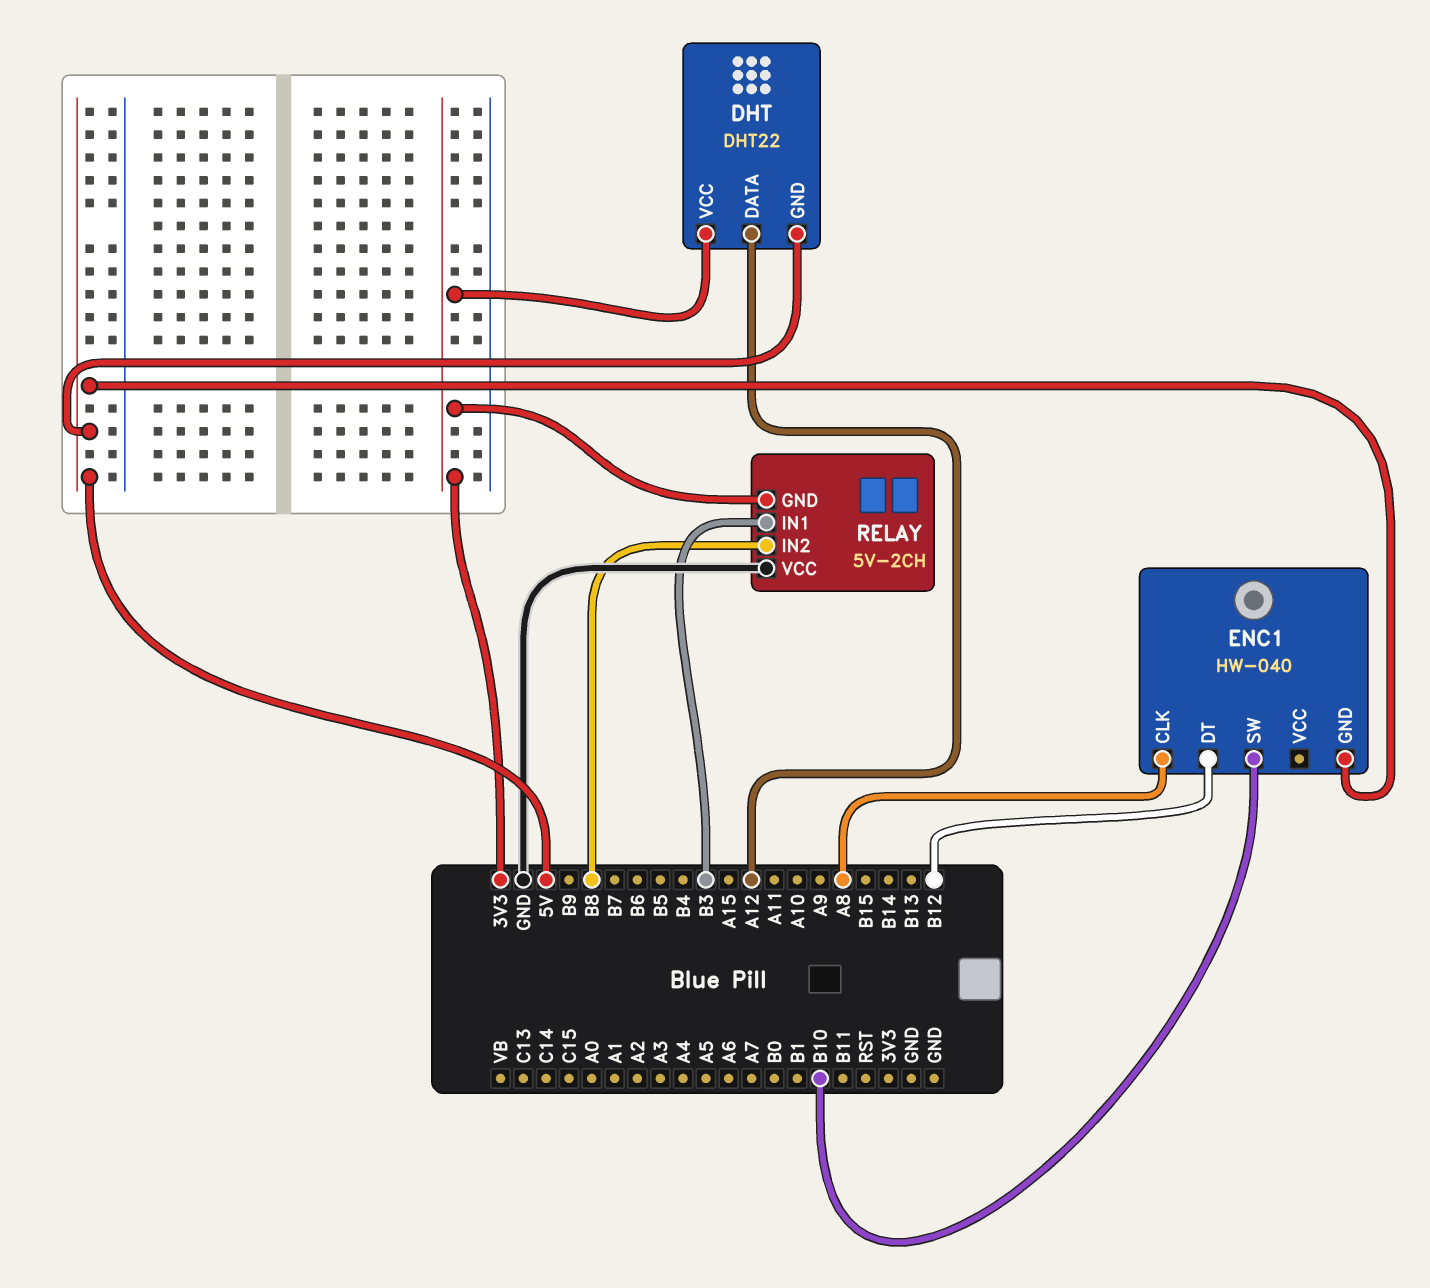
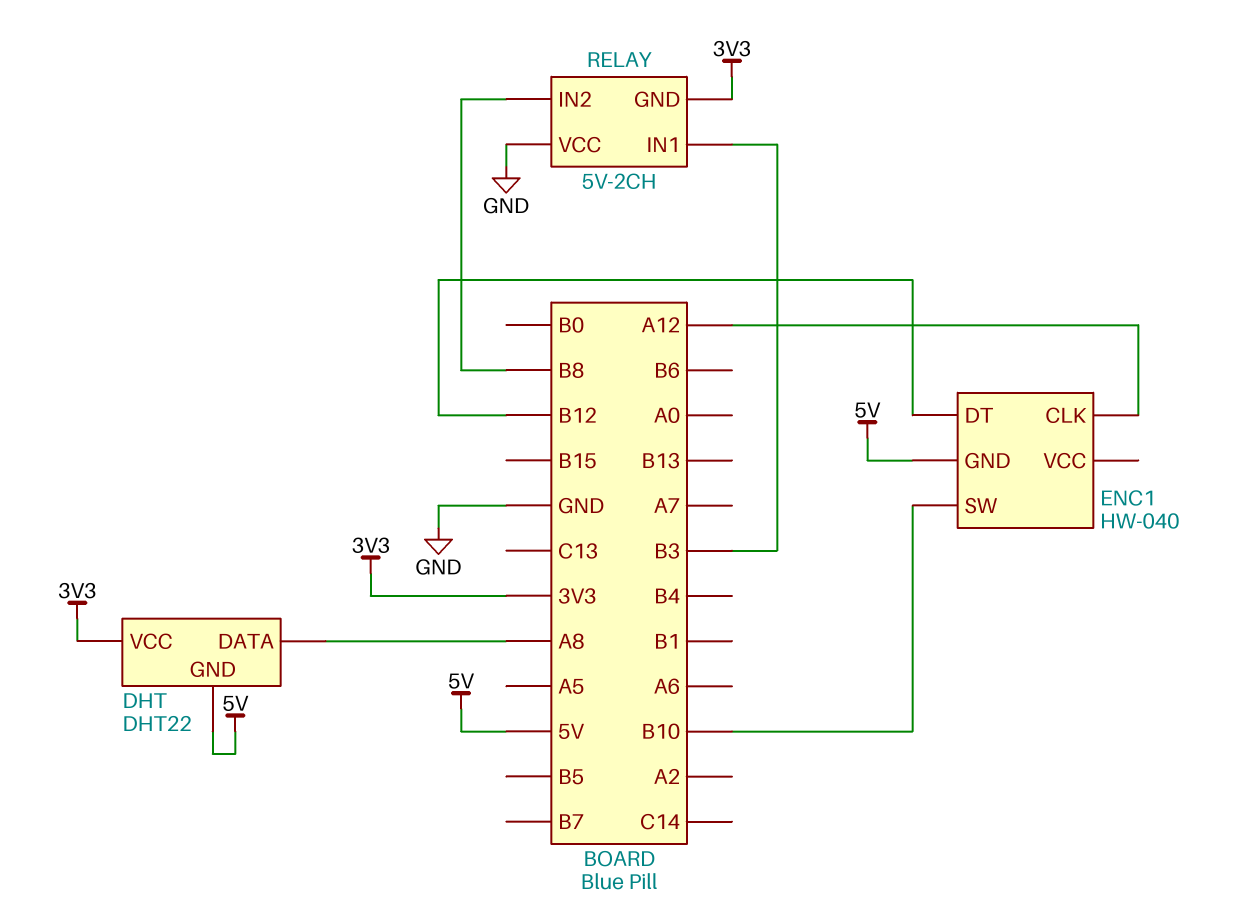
DHT pin DATA: A12 -> A8
ENC1 pin CLK: A8 -> A12

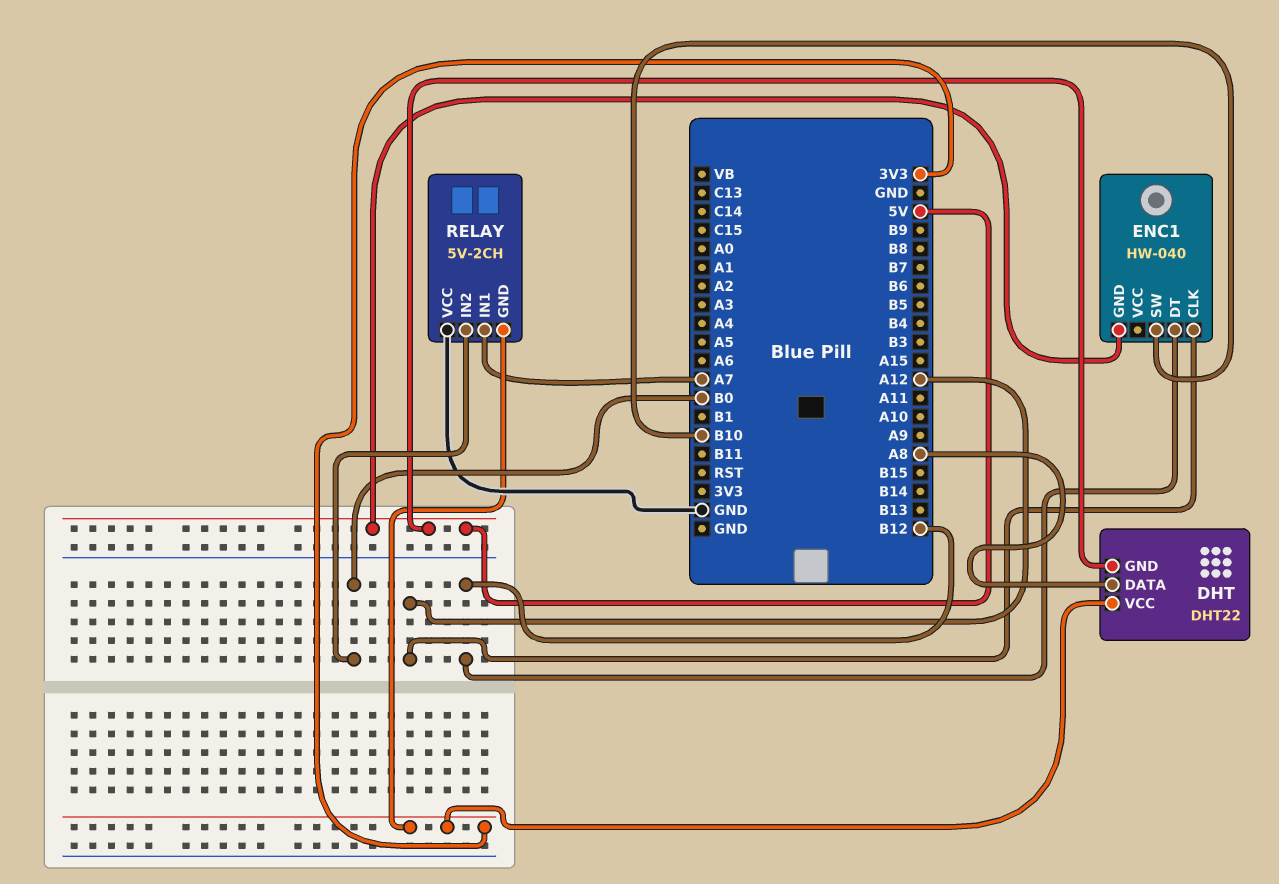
RELAY pin IN1: B3 -> A7
RELAY pin IN2: B8 -> B0

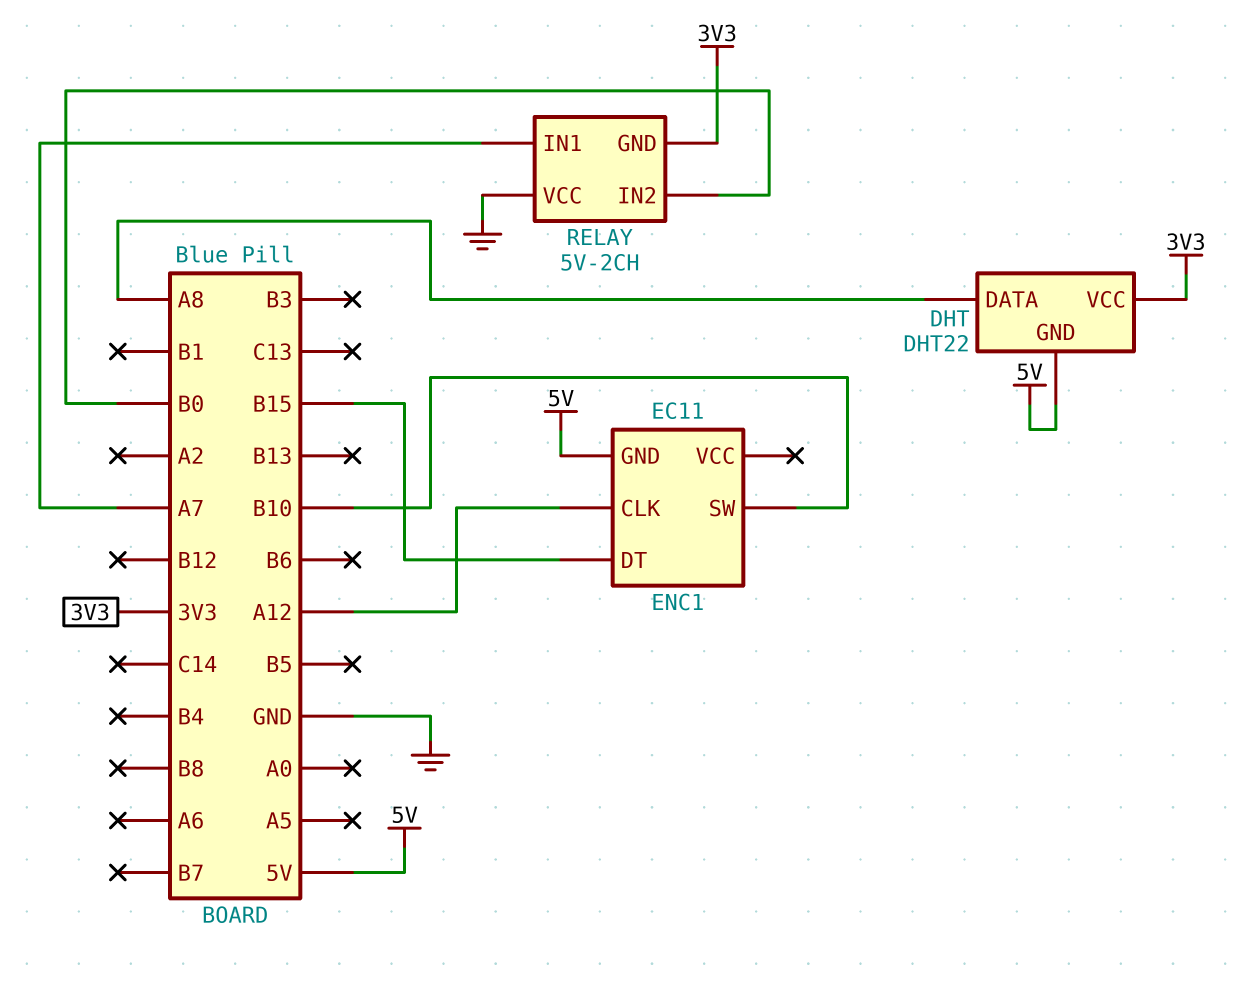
ENC1: HW-040 -> EC11
ENC1 pin DT: B12 -> B15

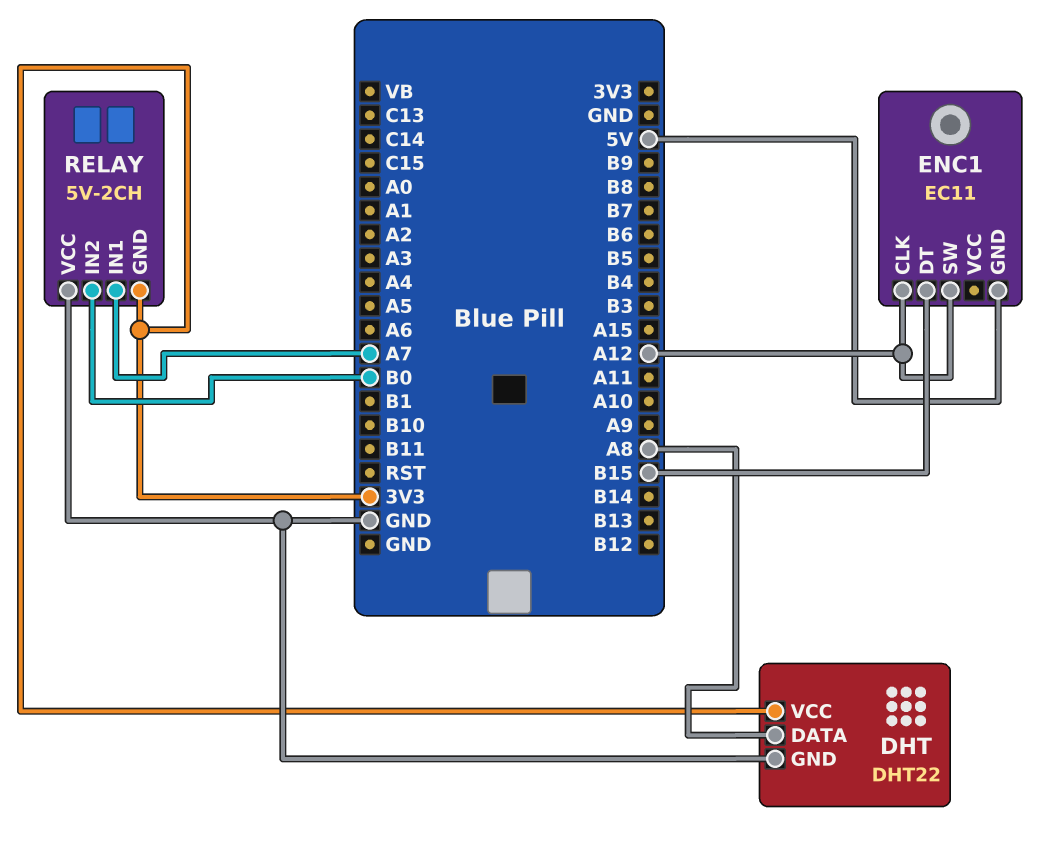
DHT pin GND: 5V -> GND
ENC1 pin SW: B10 -> A12

